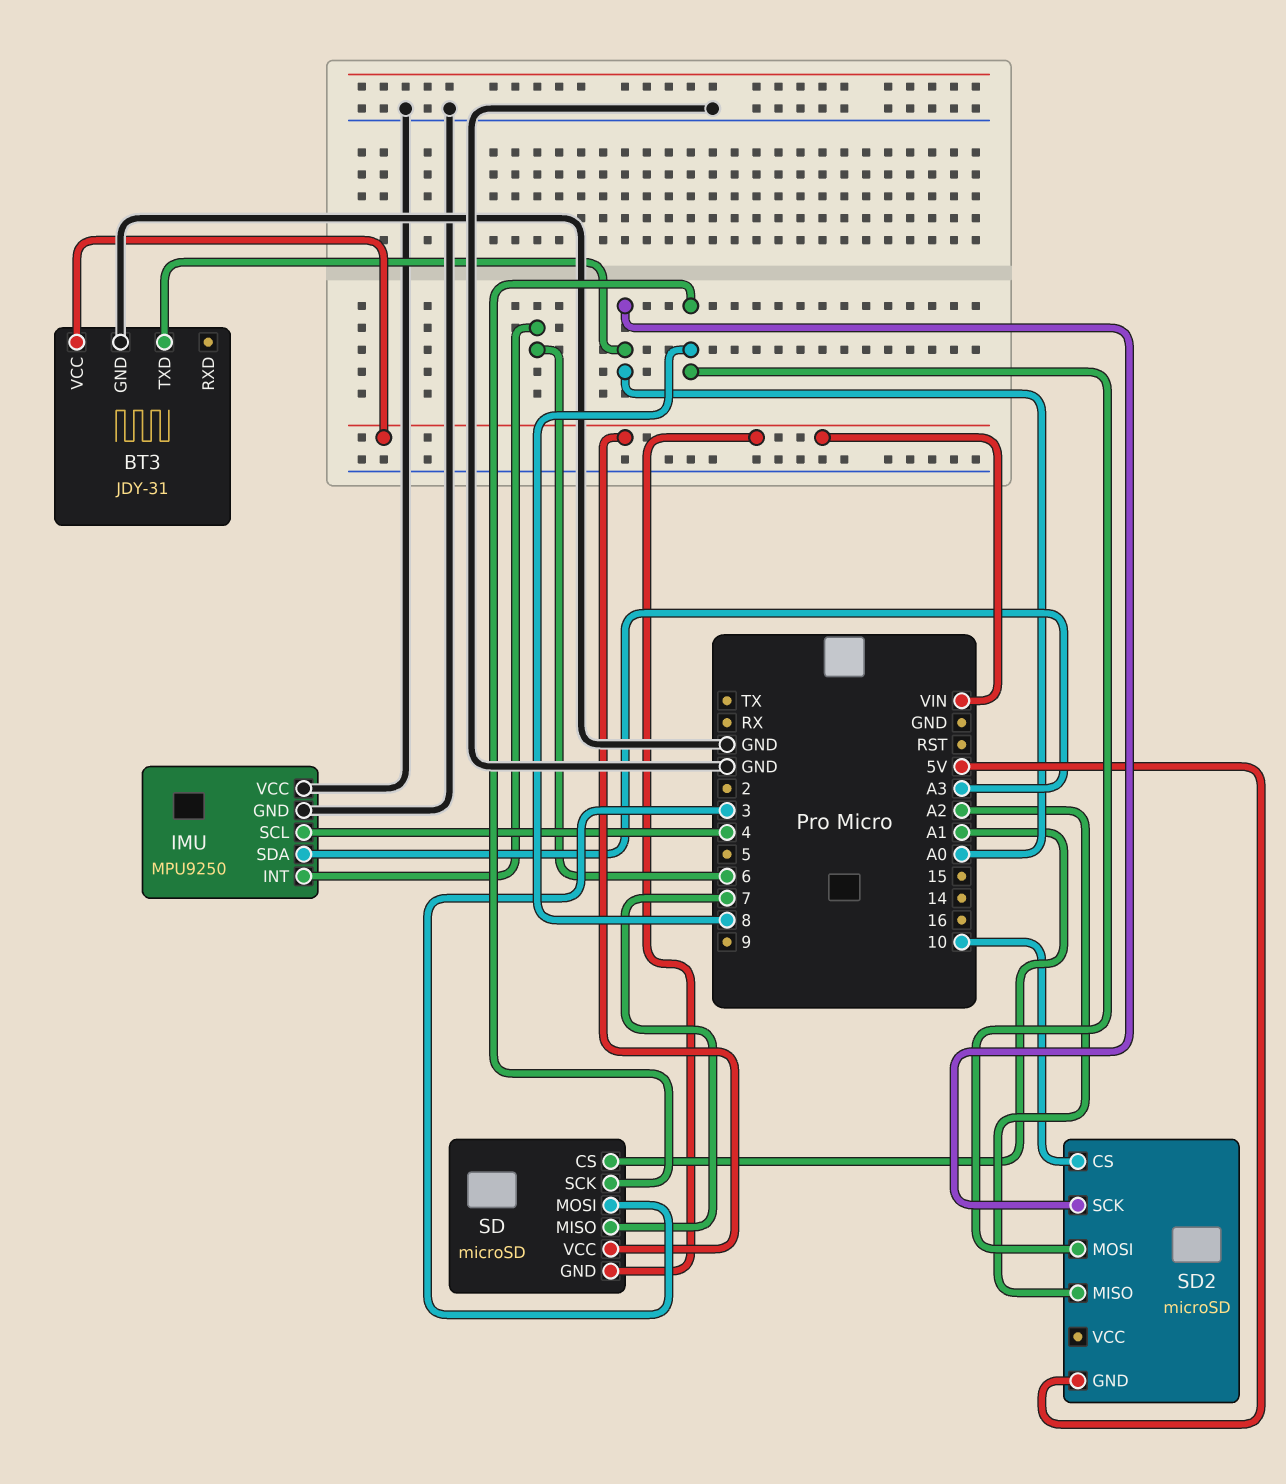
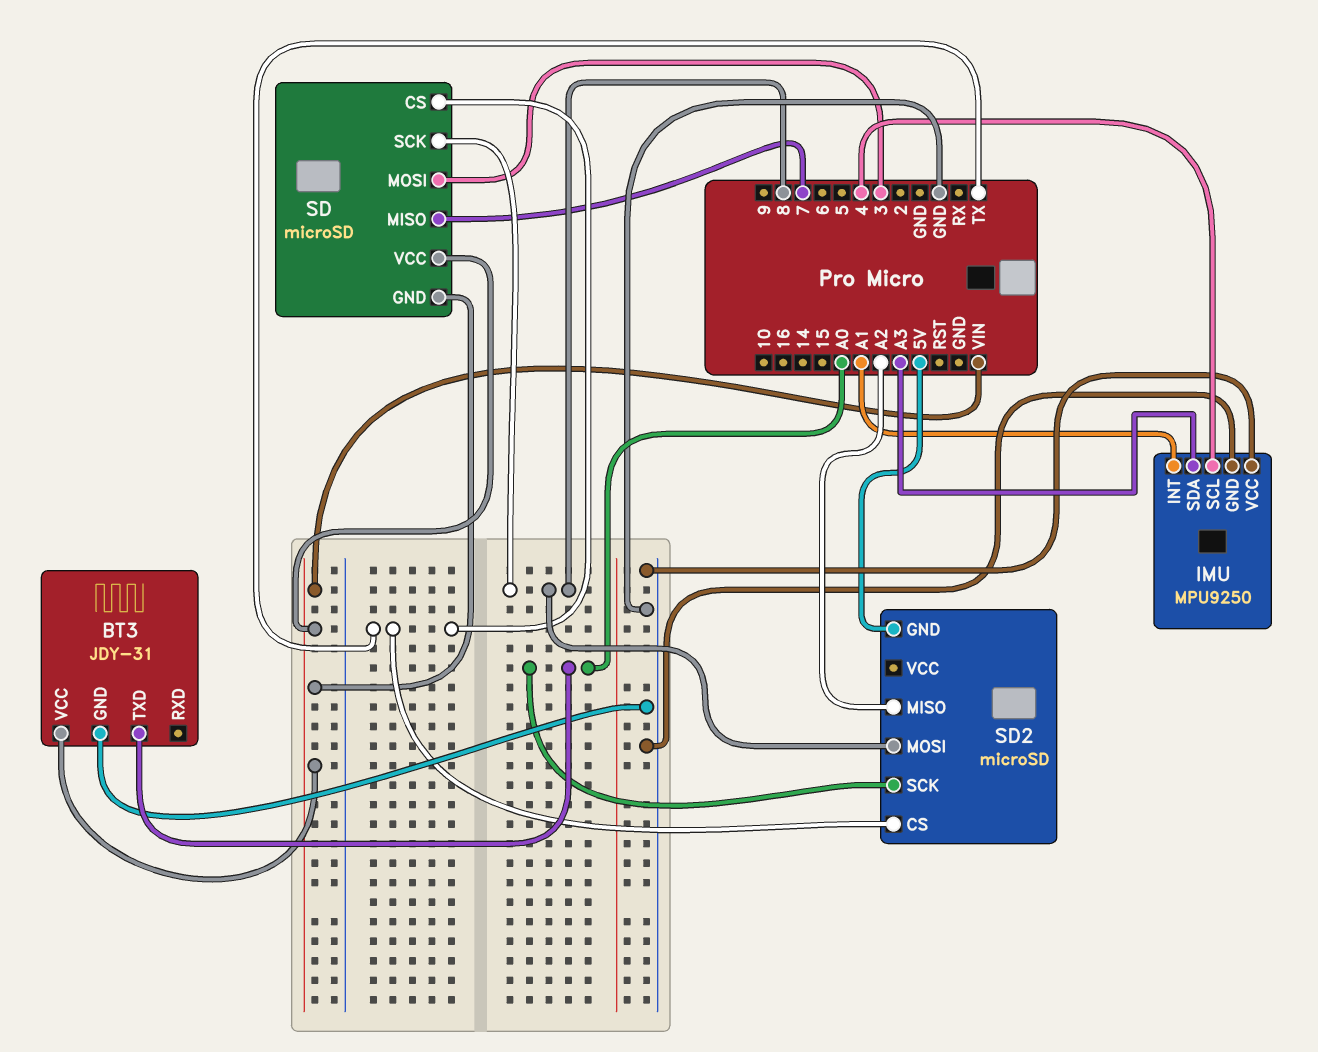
IMU pin INT: 6 -> A1
SD pin CS: A1 -> TX
SD2 pin CS: 10 -> TX

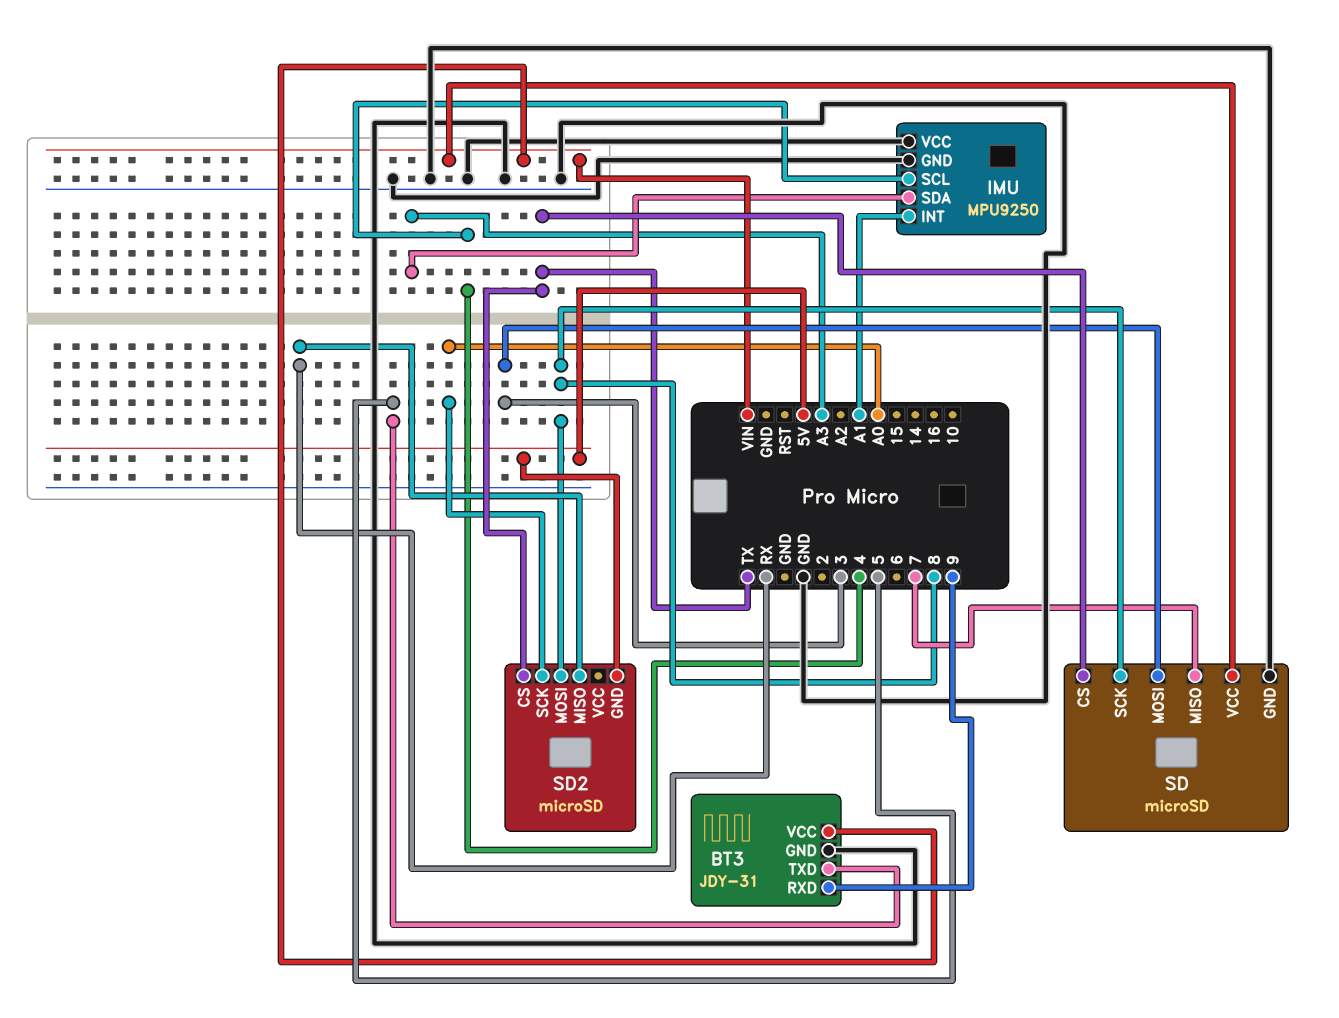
BT3 pin RXD: none -> 9
BT3 pin TXD: A0 -> 5
SD pin GND: VIN -> GND
SD2 pin MISO: A2 -> RX

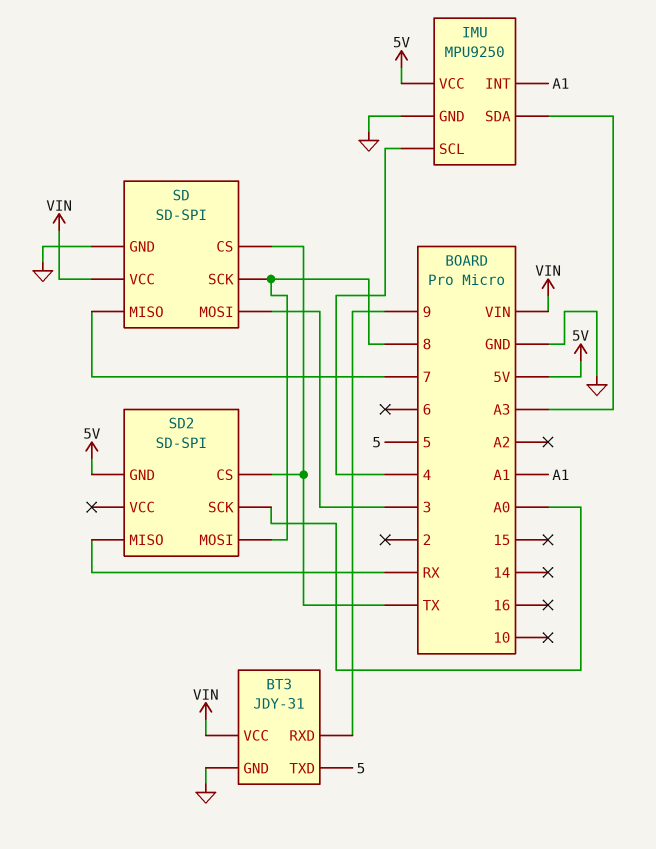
IMU pin VCC: GND -> 5V
SD: microSD -> SD-SPI
SD2: microSD -> SD-SPI

